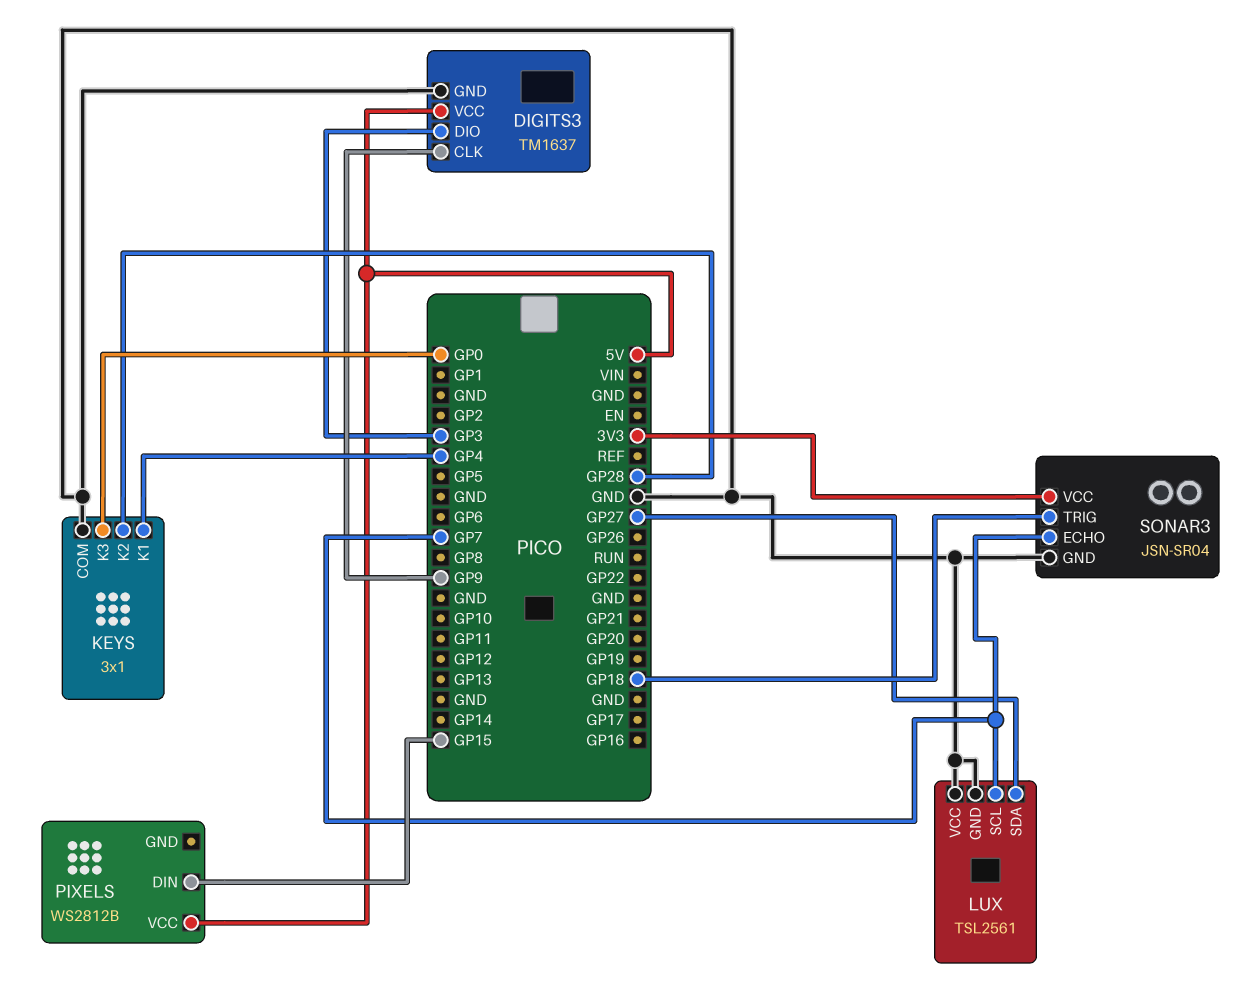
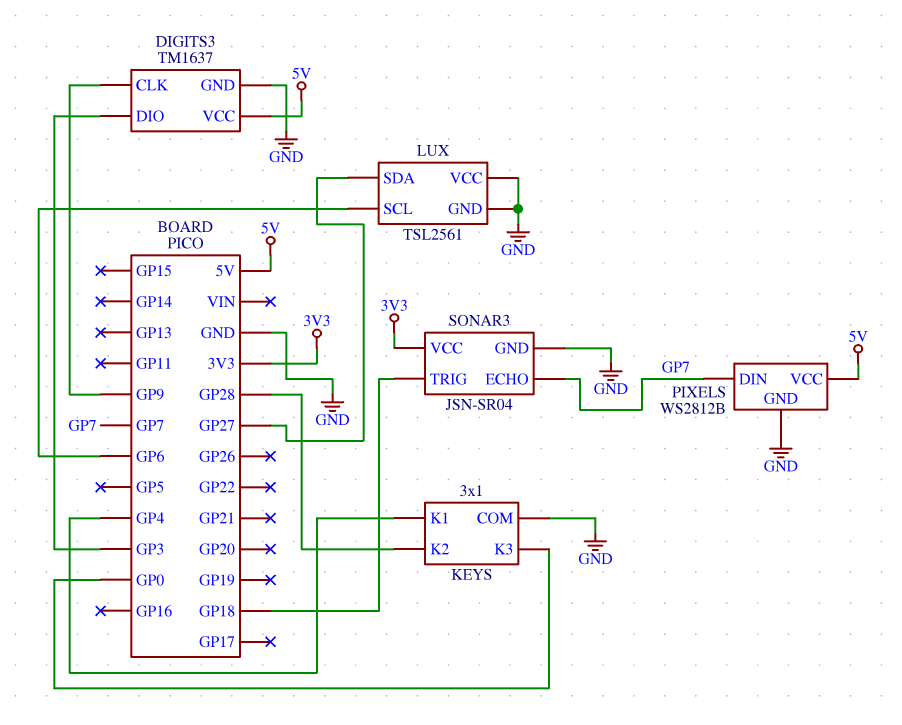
LUX pin SCL: GP7 -> GP6
PIXELS pin DIN: GP15 -> GP7
PIXELS pin GND: none -> GND

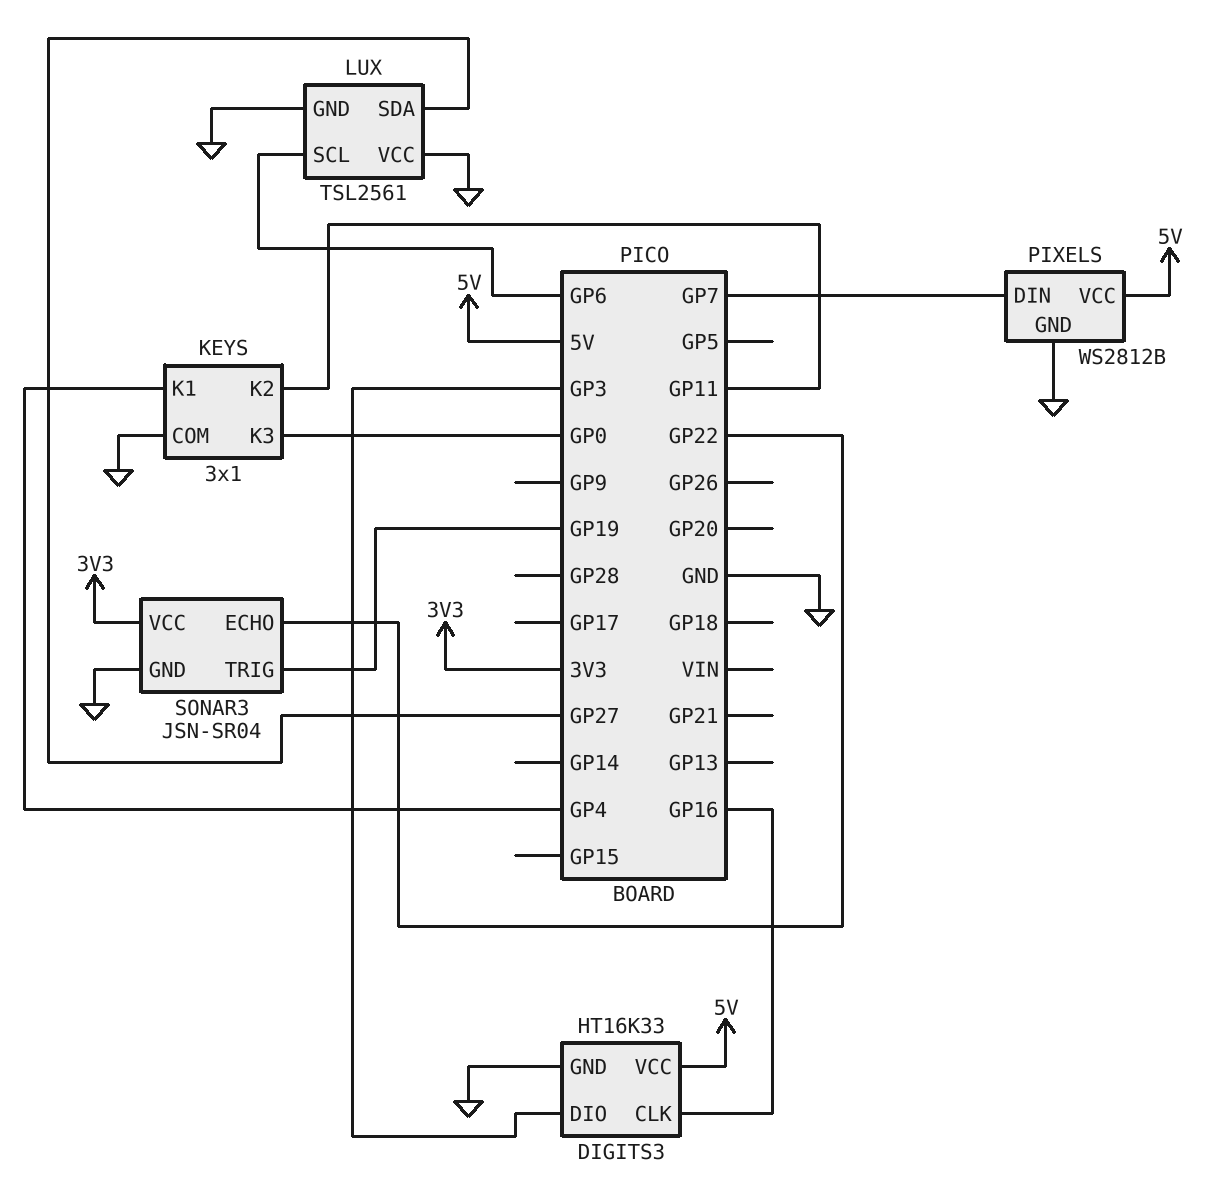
DIGITS3: TM1637 -> HT16K33
DIGITS3 pin CLK: GP9 -> GP16
KEYS pin K2: GP28 -> GP11
SONAR3 pin ECHO: GP7 -> GP22
SONAR3 pin TRIG: GP18 -> GP19

